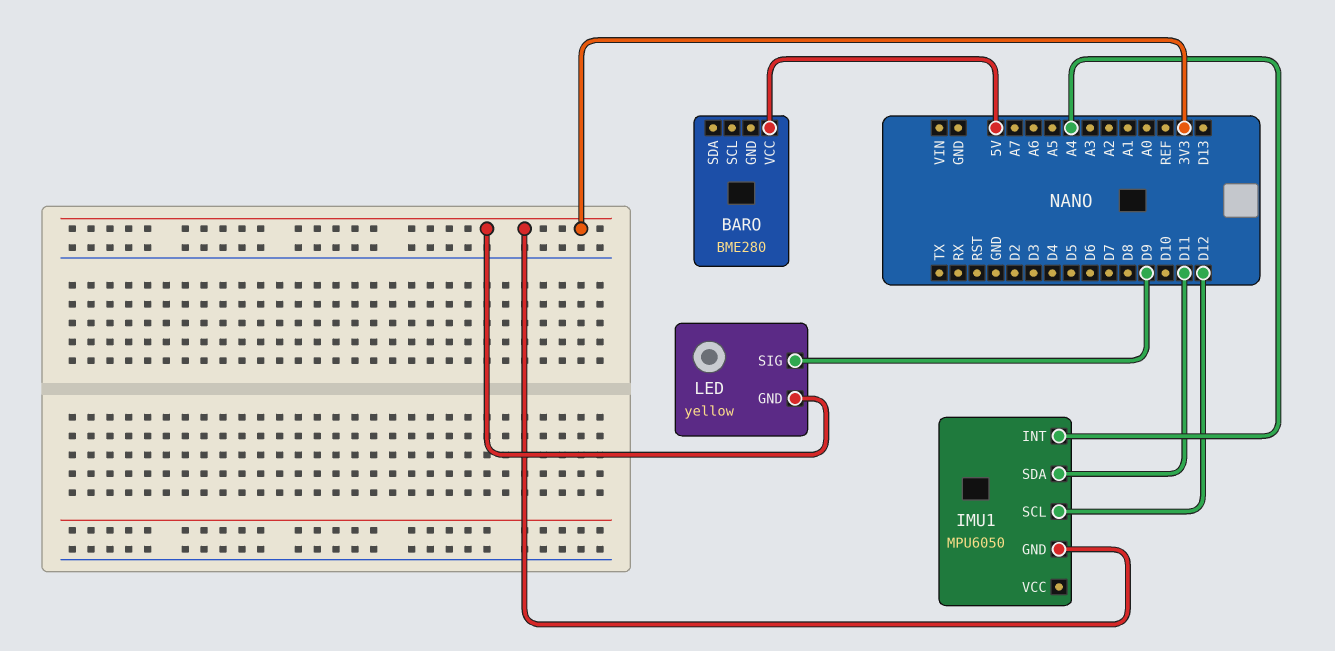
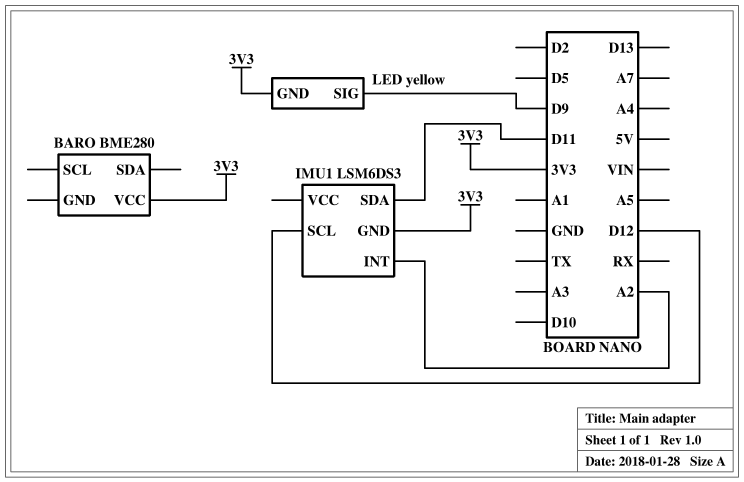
BARO pin VCC: 5V -> 3V3
IMU1: MPU6050 -> LSM6DS3
IMU1 pin INT: A4 -> A2

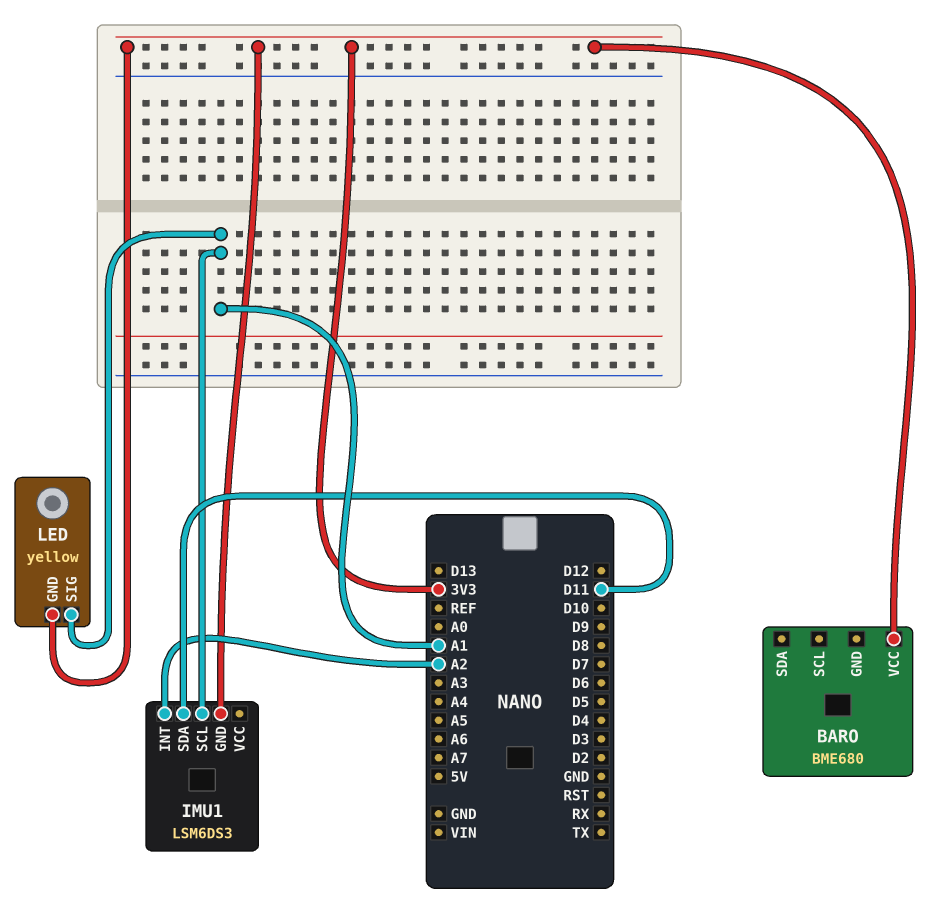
BARO: BME280 -> BME680
IMU1 pin SCL: D12 -> A1
LED pin SIG: D9 -> A1

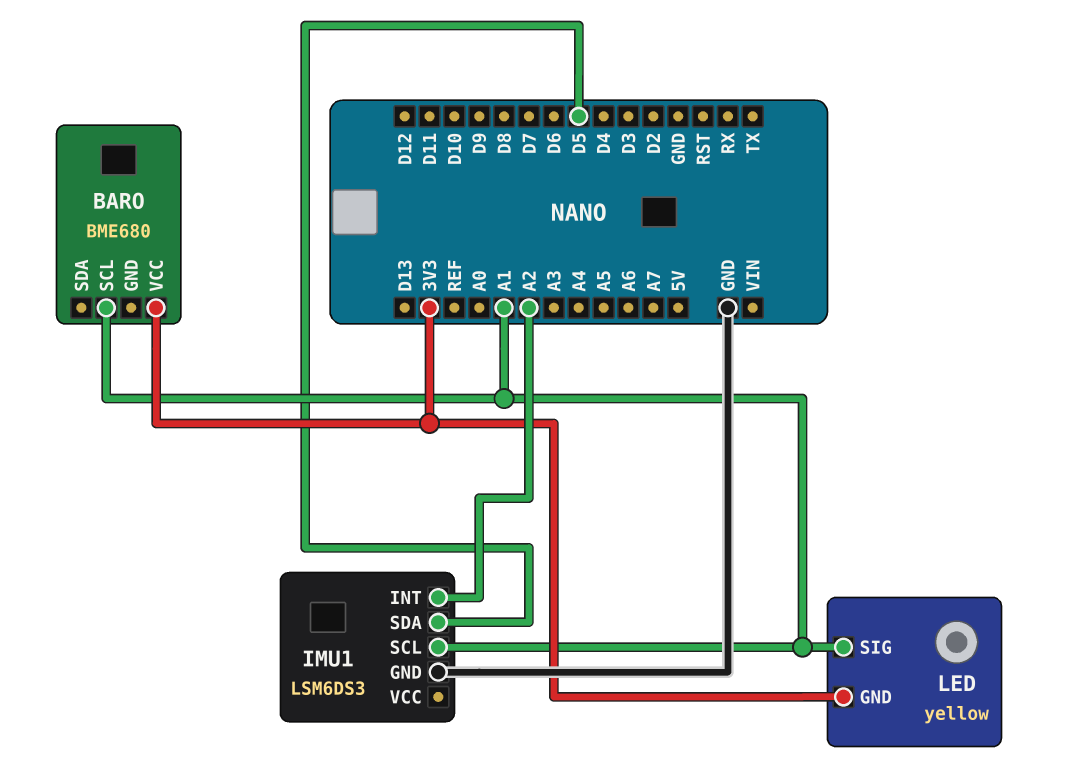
BARO pin SCL: none -> A1
IMU1 pin GND: 3V3 -> GND
IMU1 pin SDA: D11 -> D5

